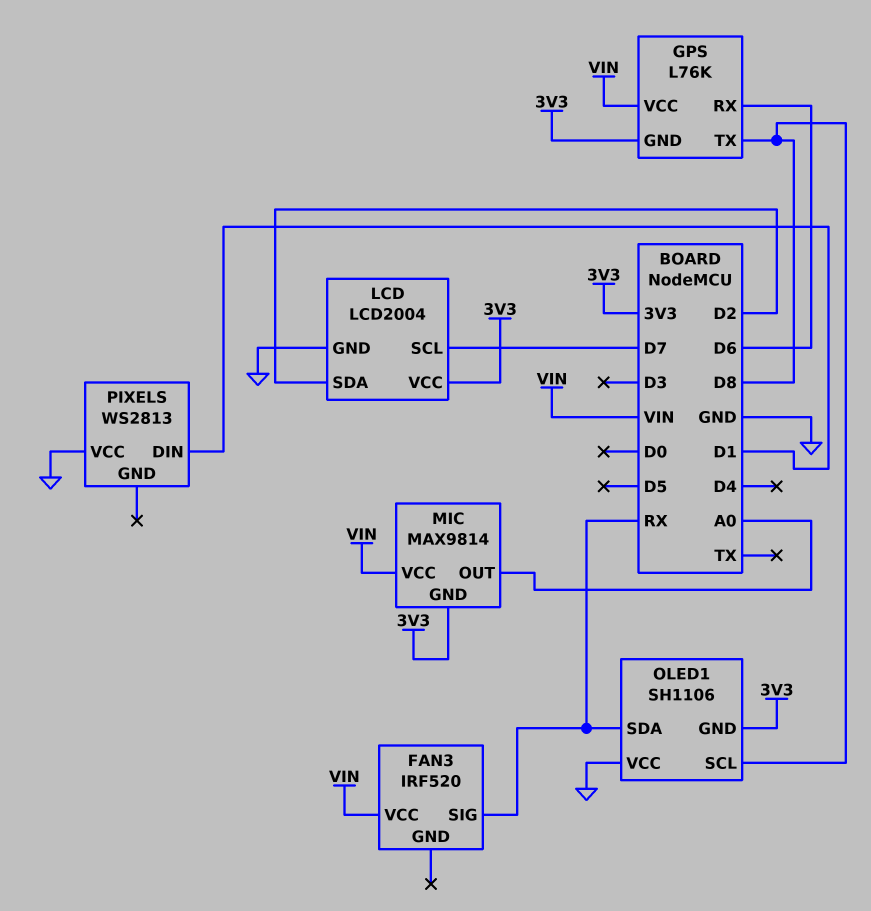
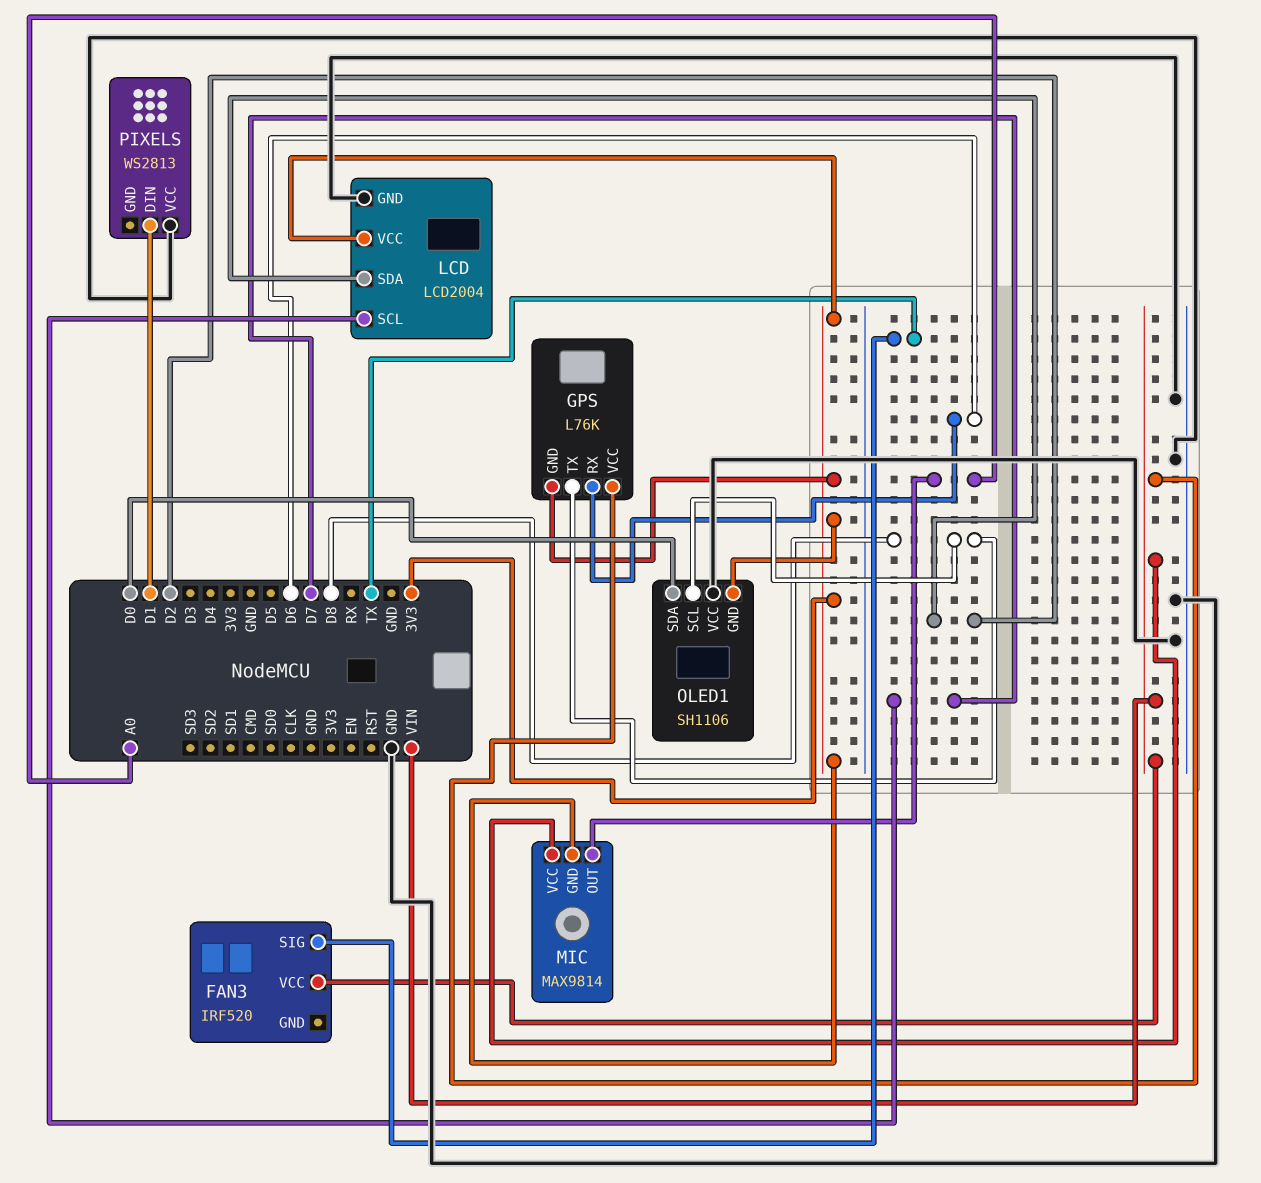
FAN3 pin SIG: RX -> TX
OLED1 pin SDA: RX -> D0

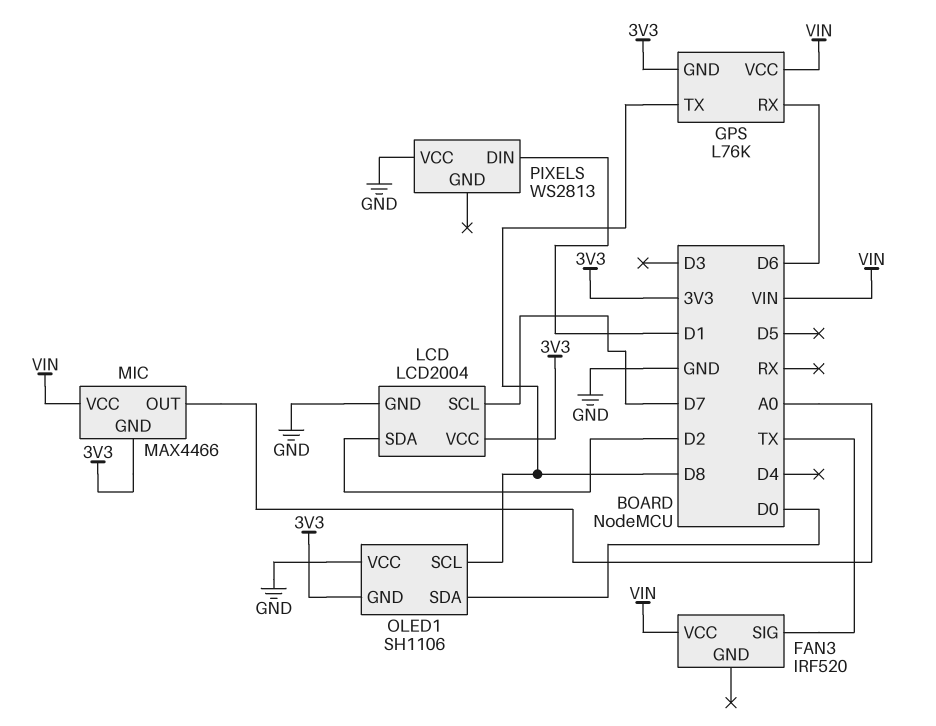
MIC: MAX9814 -> MAX4466

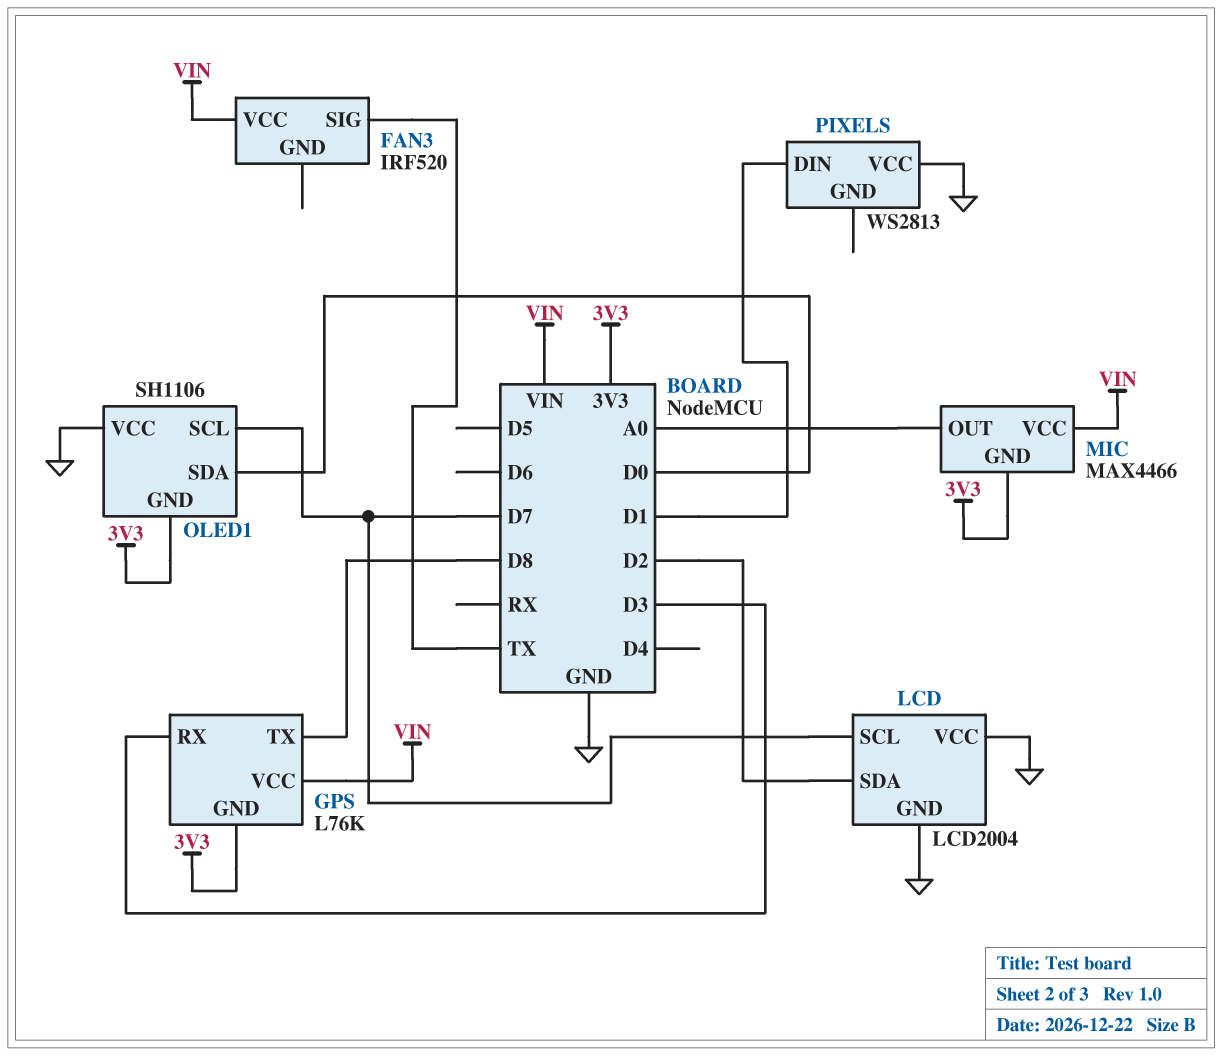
GPS pin RX: D6 -> D3
LCD pin VCC: 3V3 -> GND
OLED1 pin SCL: D8 -> D7

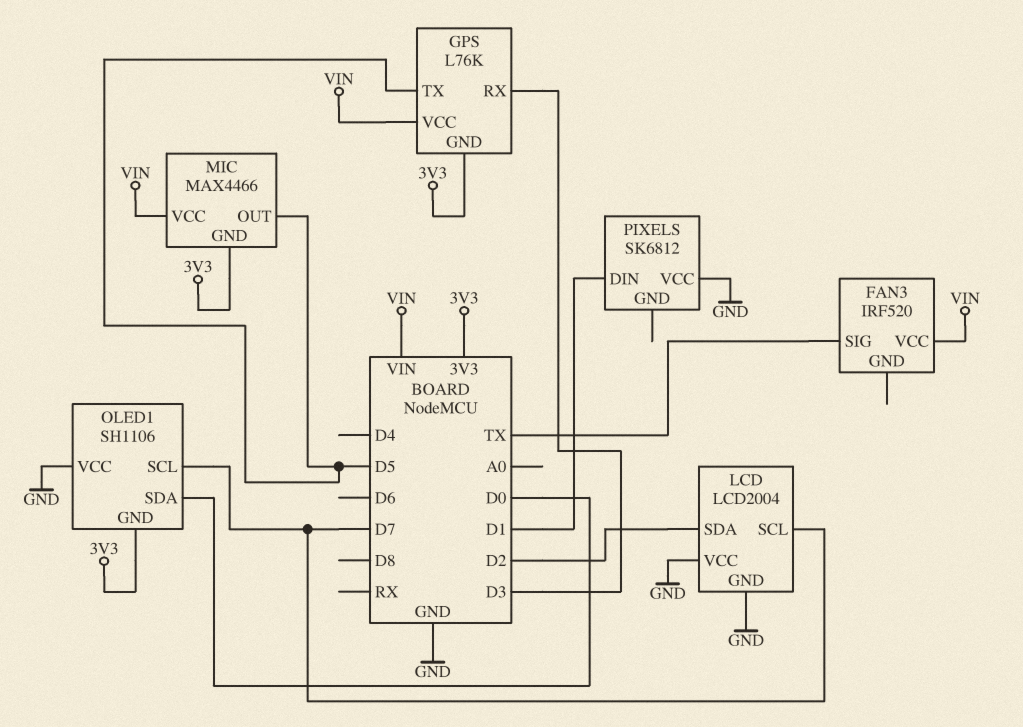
GPS pin TX: D8 -> D5
MIC pin OUT: A0 -> D5
PIXELS: WS2813 -> SK6812

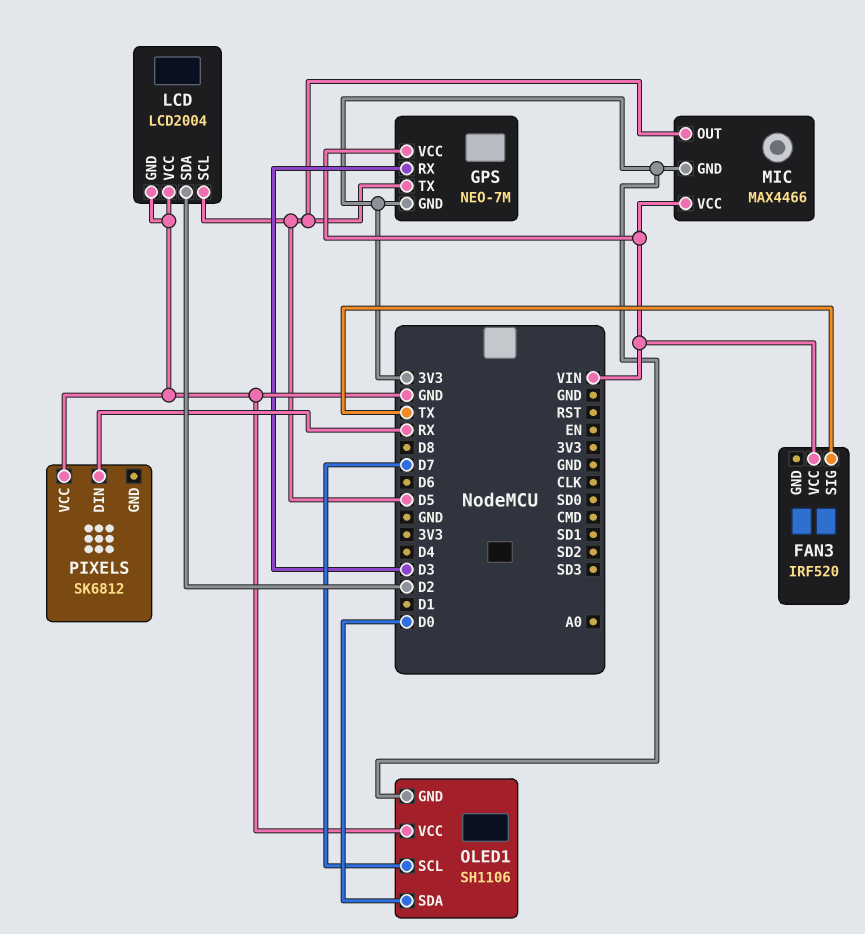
GPS: L76K -> NEO-7M
LCD pin SCL: D7 -> D5
PIXELS pin DIN: D1 -> RX

